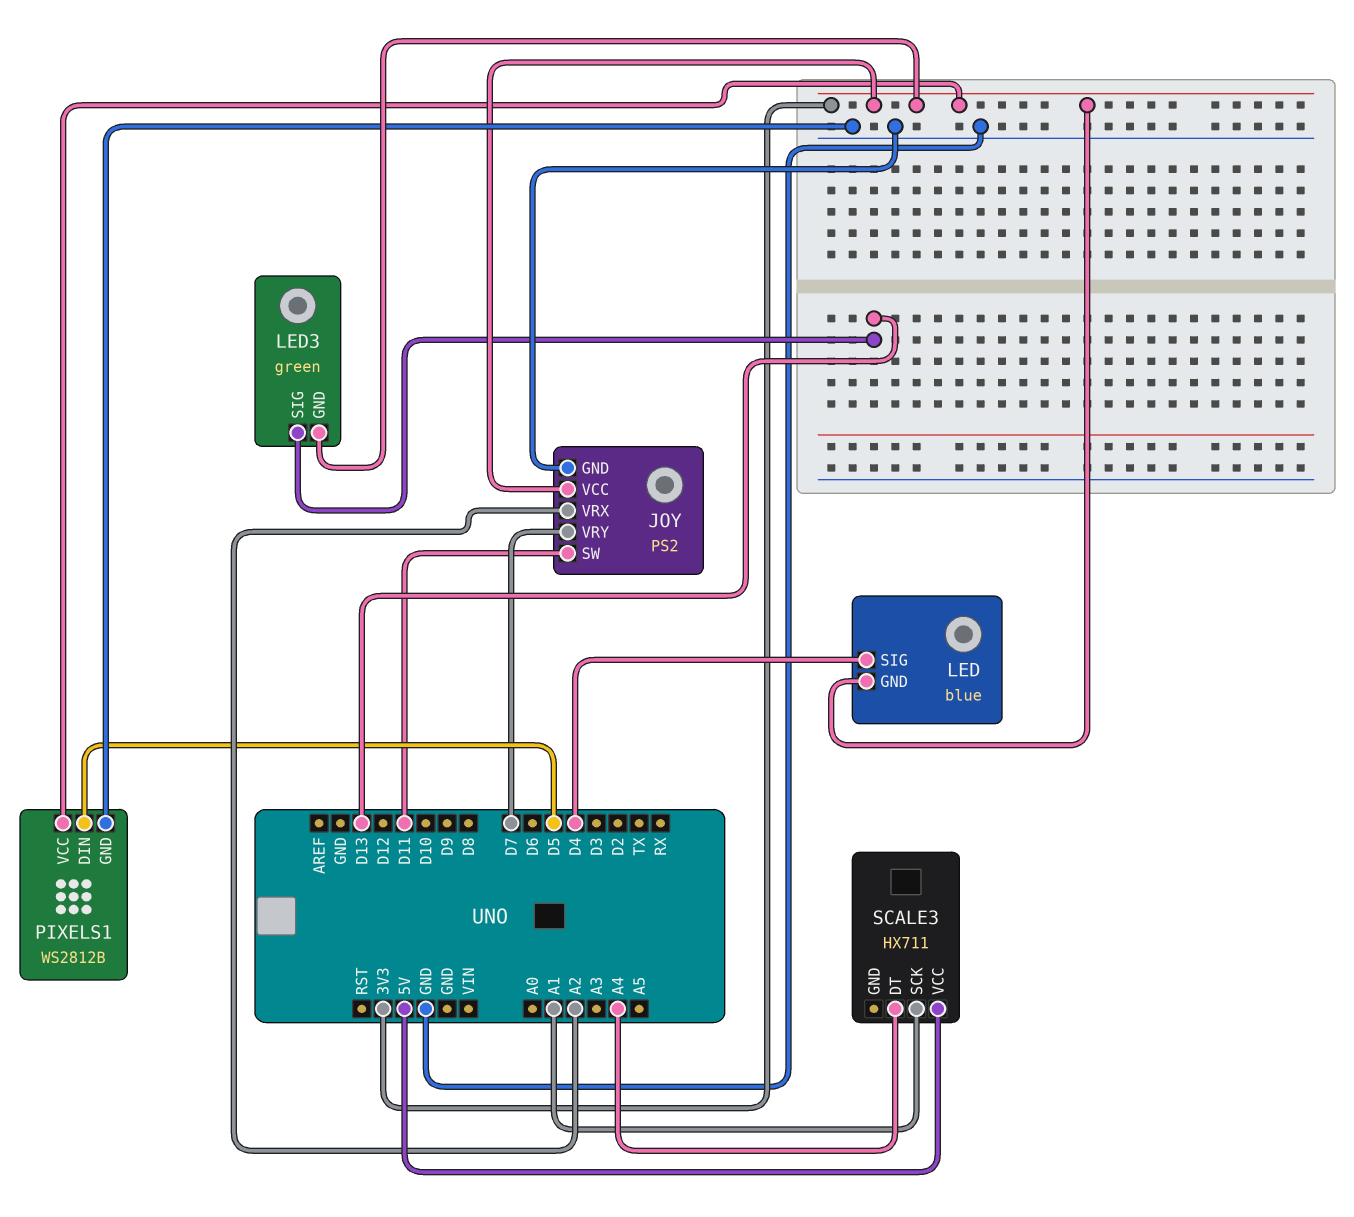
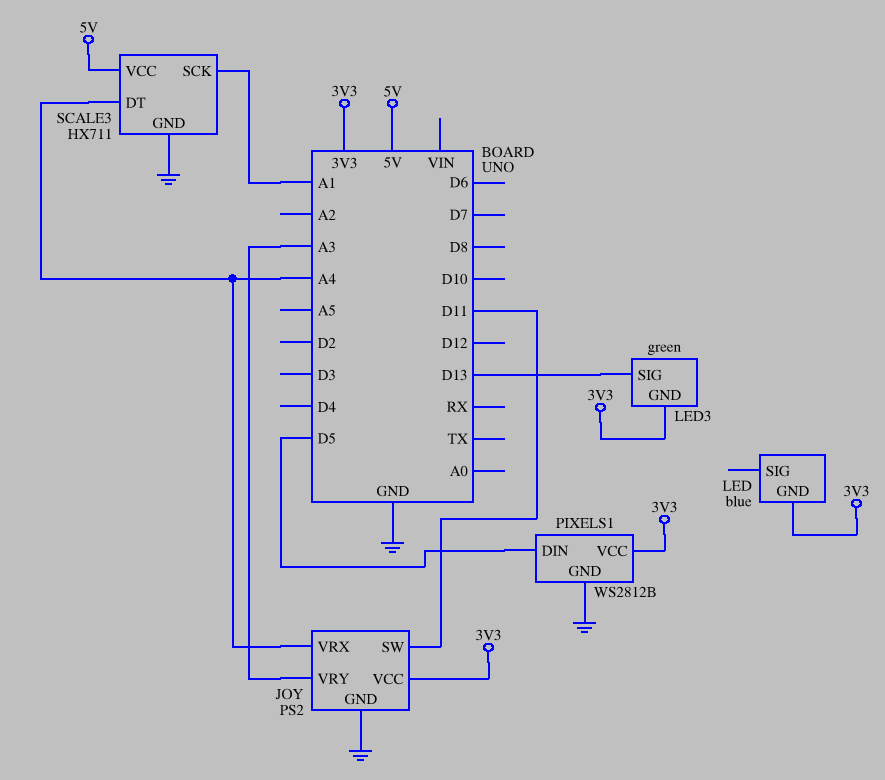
JOY pin VRX: A2 -> A4
JOY pin VRY: D7 -> A3
LED pin SIG: D4 -> none
SCALE3 pin GND: none -> GND

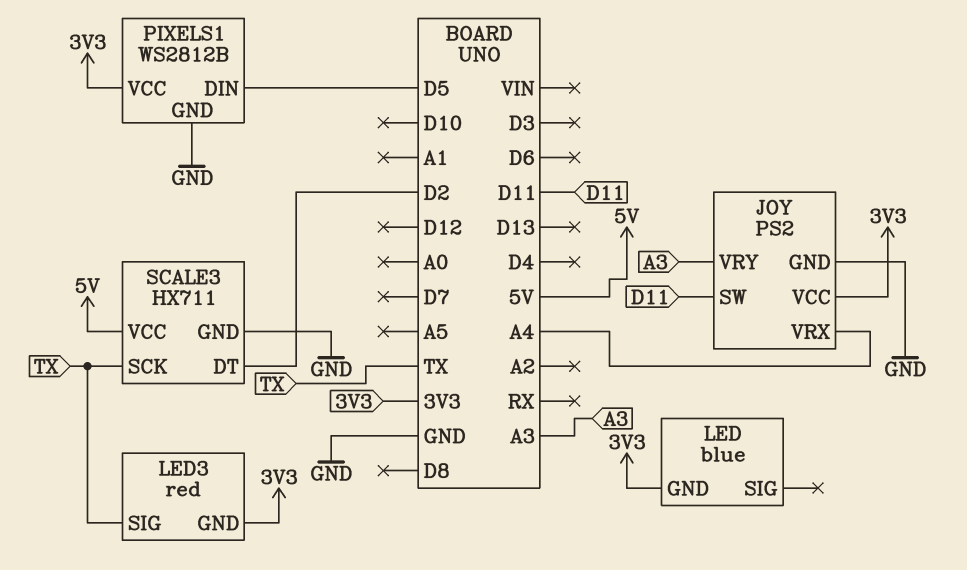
LED3: green -> red
LED3 pin SIG: D13 -> TX
SCALE3 pin DT: A4 -> D2
SCALE3 pin SCK: A1 -> TX

